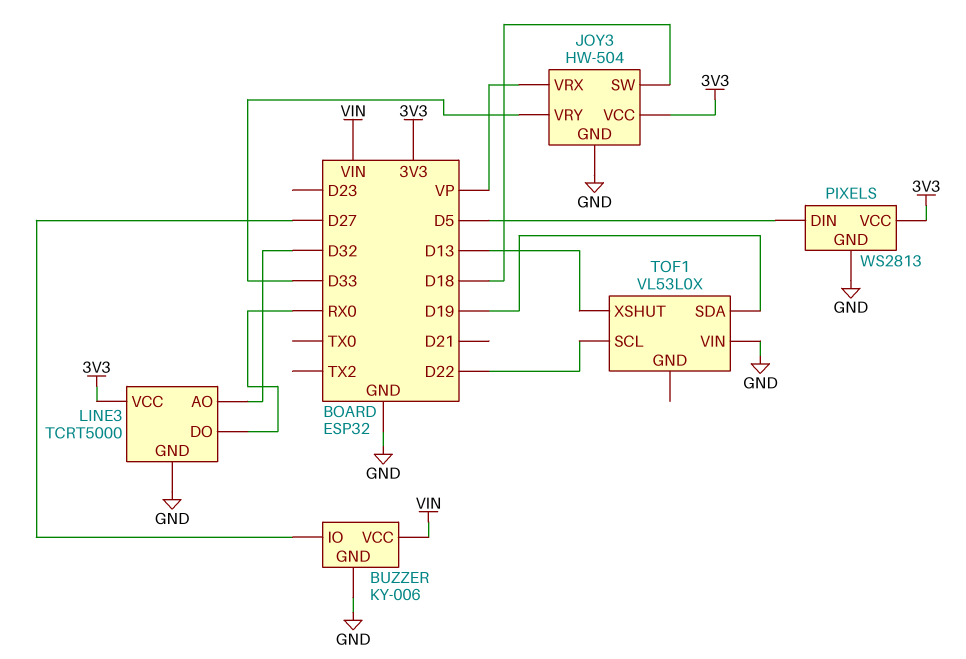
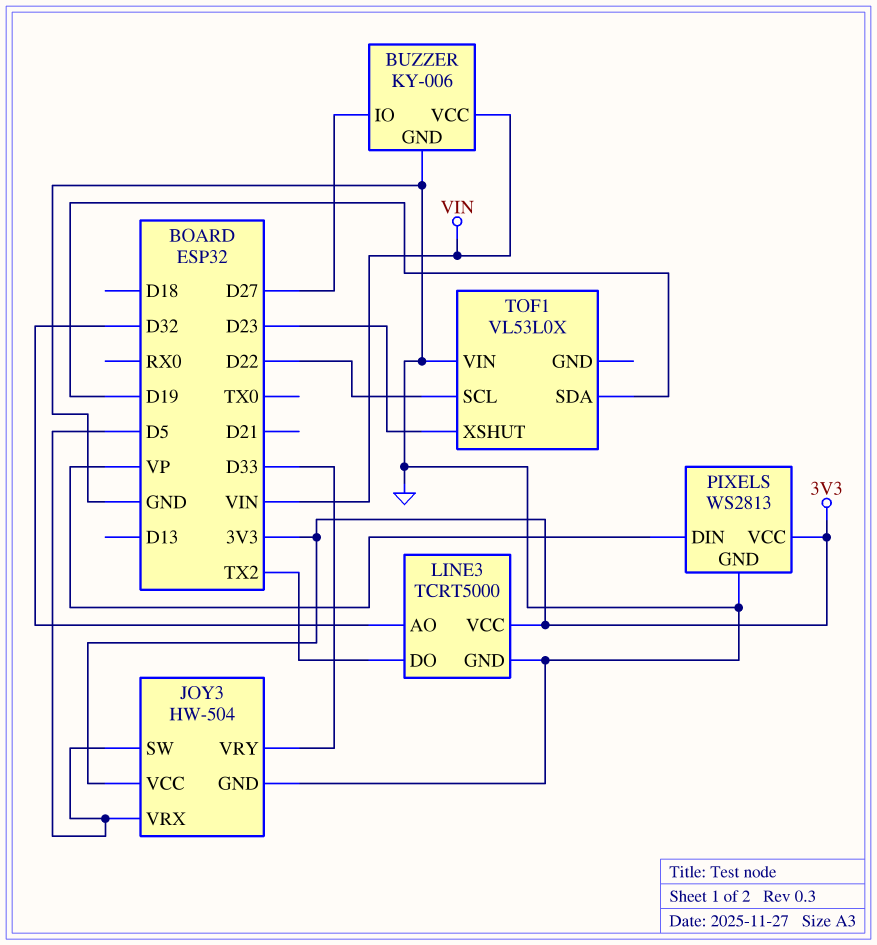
JOY3 pin SW: D18 -> D5
JOY3 pin VRX: VP -> D5
LINE3 pin DO: RX0 -> TX2
PIXELS pin DIN: D5 -> VP
TOF1 pin XSHUT: D13 -> D23

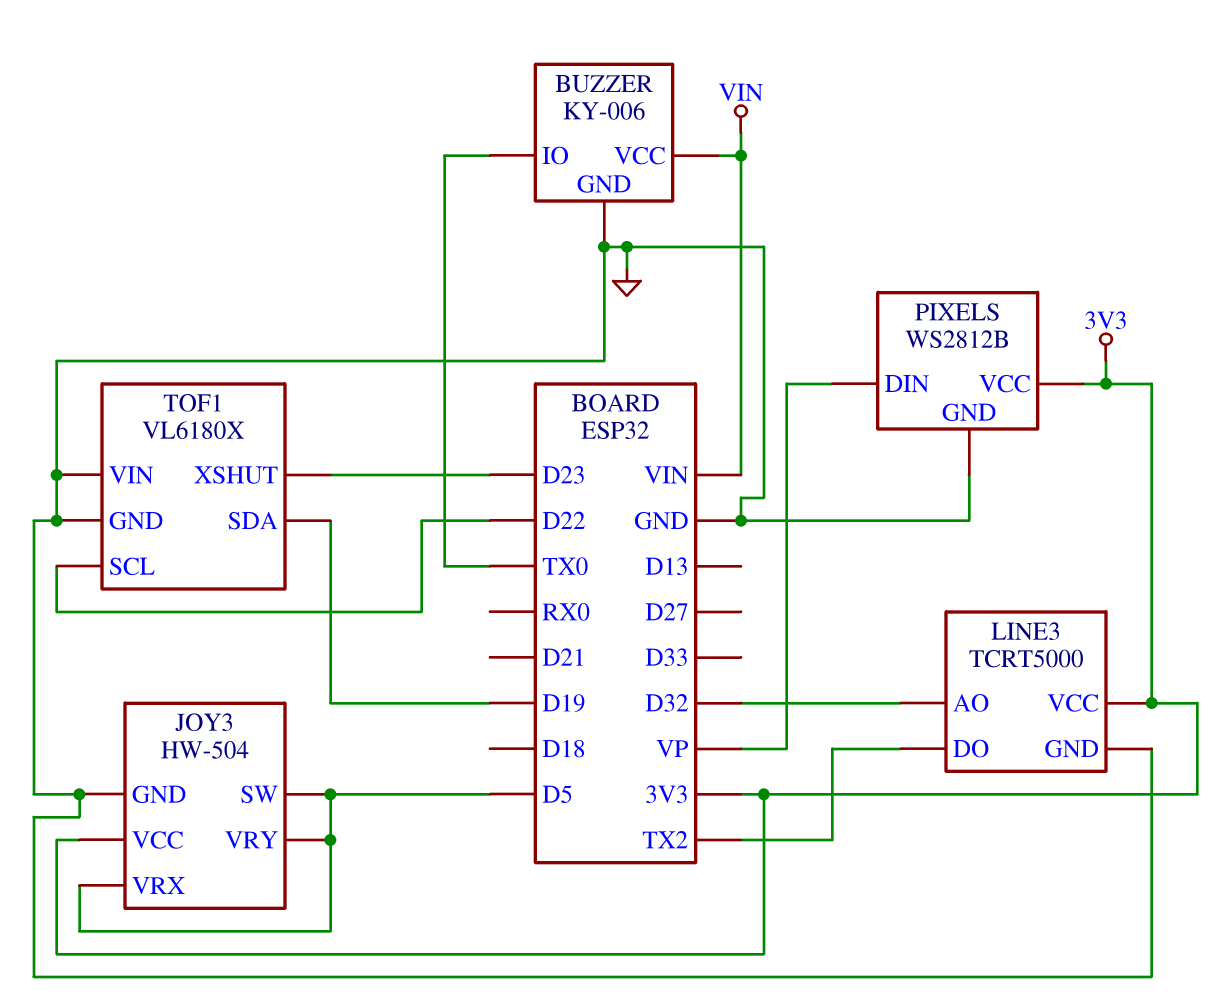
BUZZER pin IO: D27 -> TX0
JOY3 pin VRY: D33 -> D5
PIXELS: WS2813 -> WS2812B
TOF1: VL53L0X -> VL6180X
TOF1 pin GND: none -> GND

